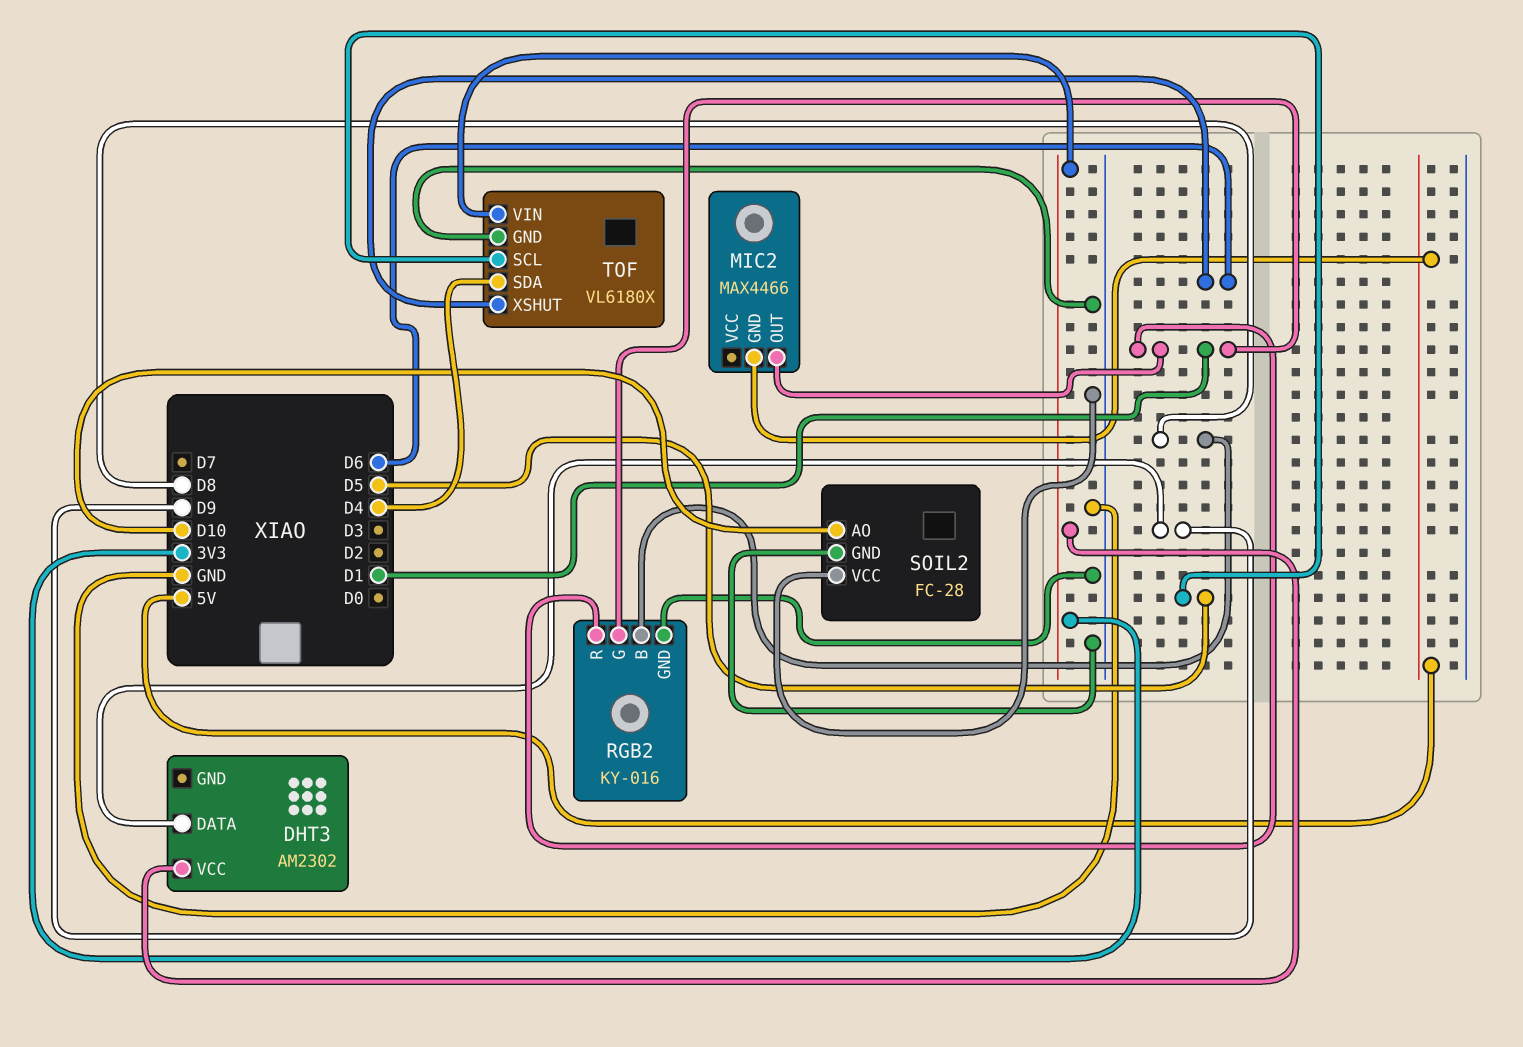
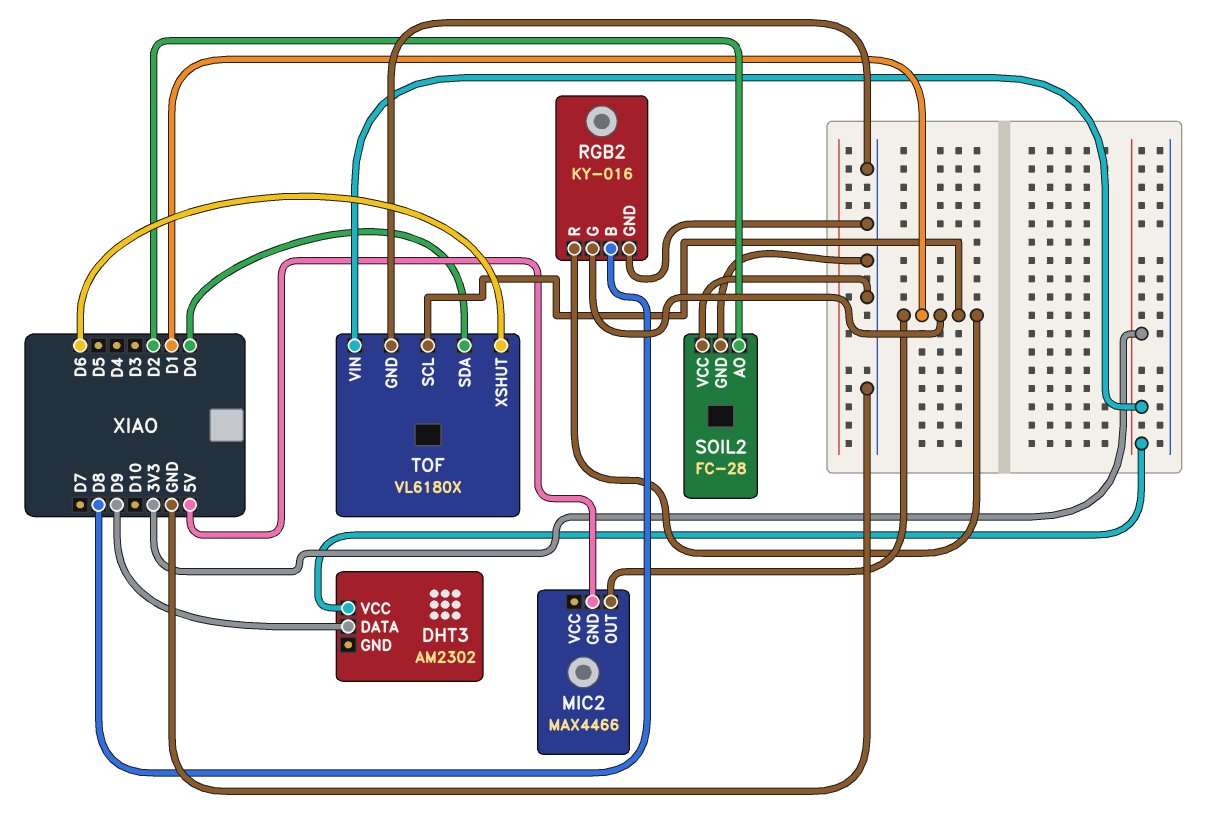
SOIL2 pin AO: D10 -> D2
TOF pin SCL: D5 -> D1
TOF pin SDA: D4 -> D0

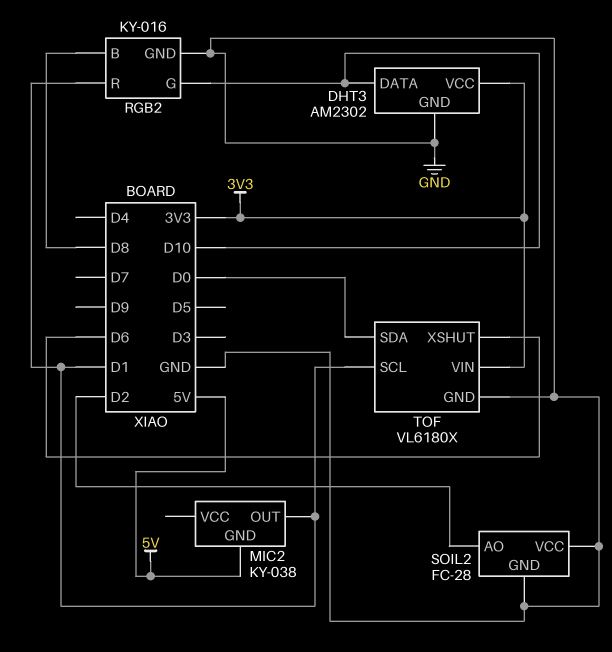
DHT3 pin DATA: D9 -> D10
DHT3 pin GND: none -> GND
MIC2: MAX4466 -> KY-038
RGB2 pin G: D1 -> D10

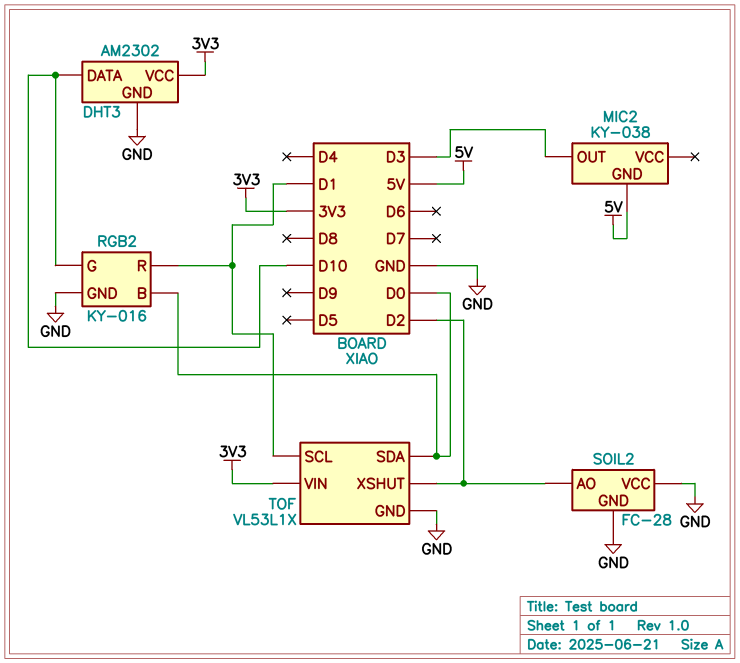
MIC2 pin OUT: D1 -> D3
RGB2 pin B: D8 -> D0
TOF: VL6180X -> VL53L1X
TOF pin XSHUT: D6 -> D2

